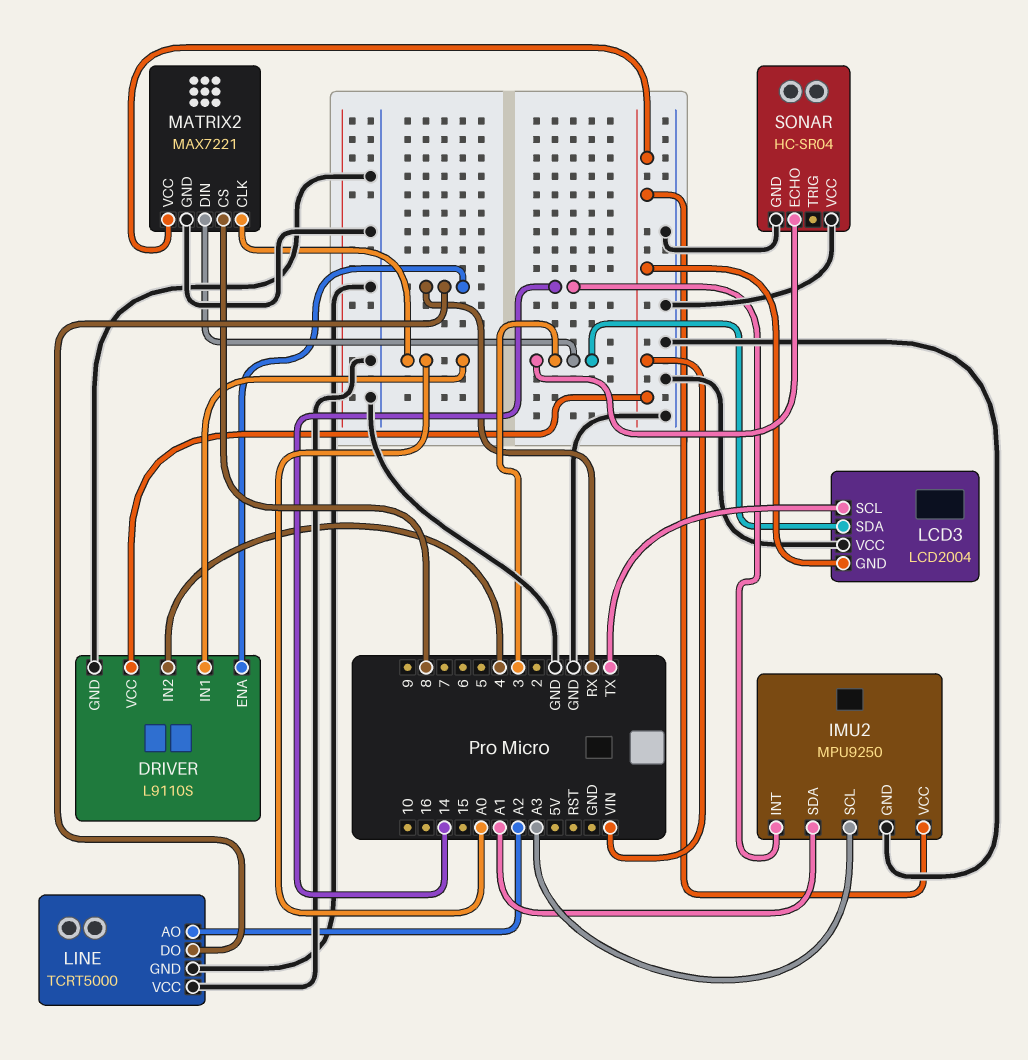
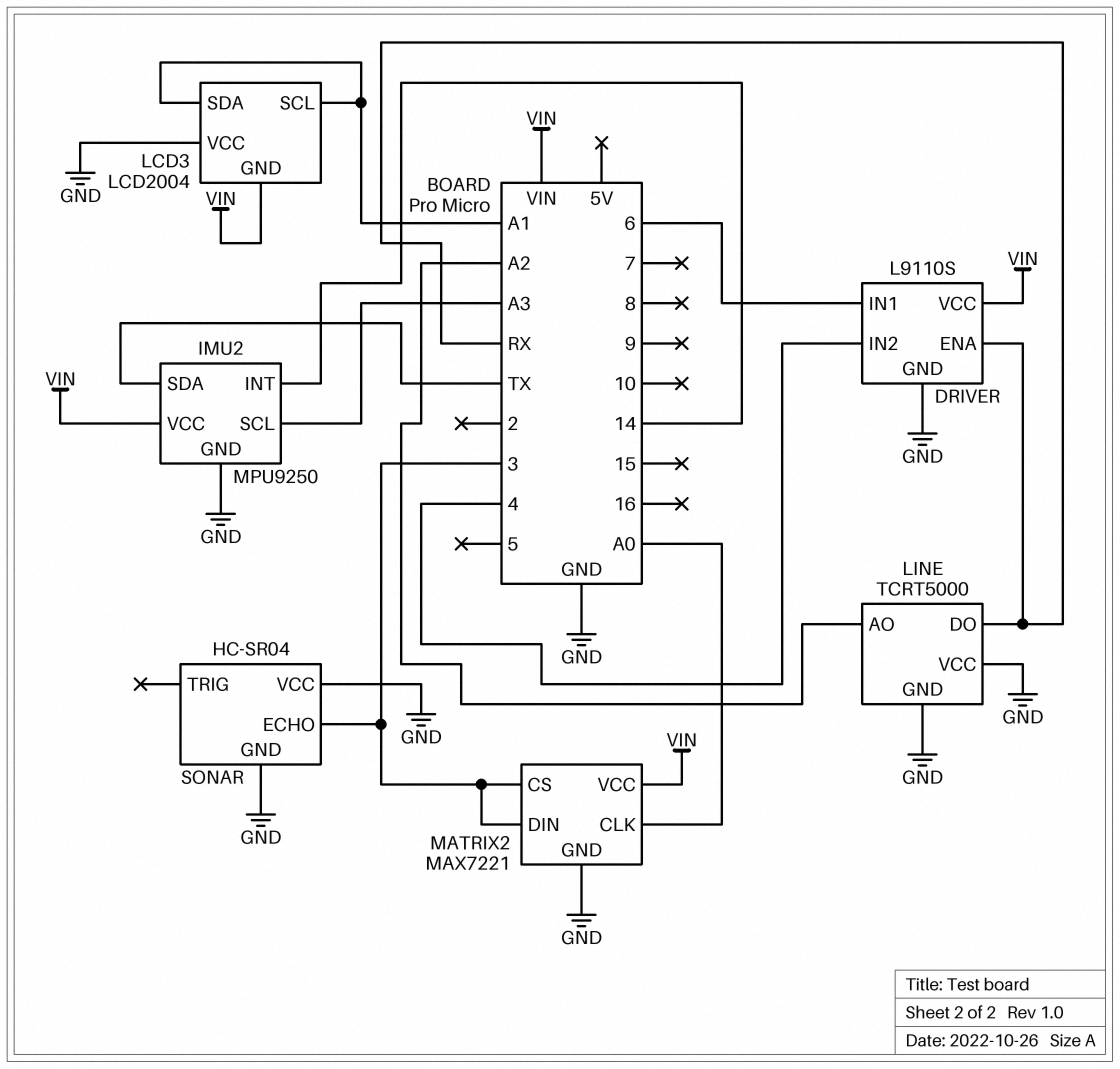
DRIVER pin IN1: A0 -> 6
IMU2 pin SDA: A1 -> TX
LCD3 pin SCL: TX -> A1
LCD3 pin SDA: 3 -> A1
MATRIX2 pin CS: 8 -> 3

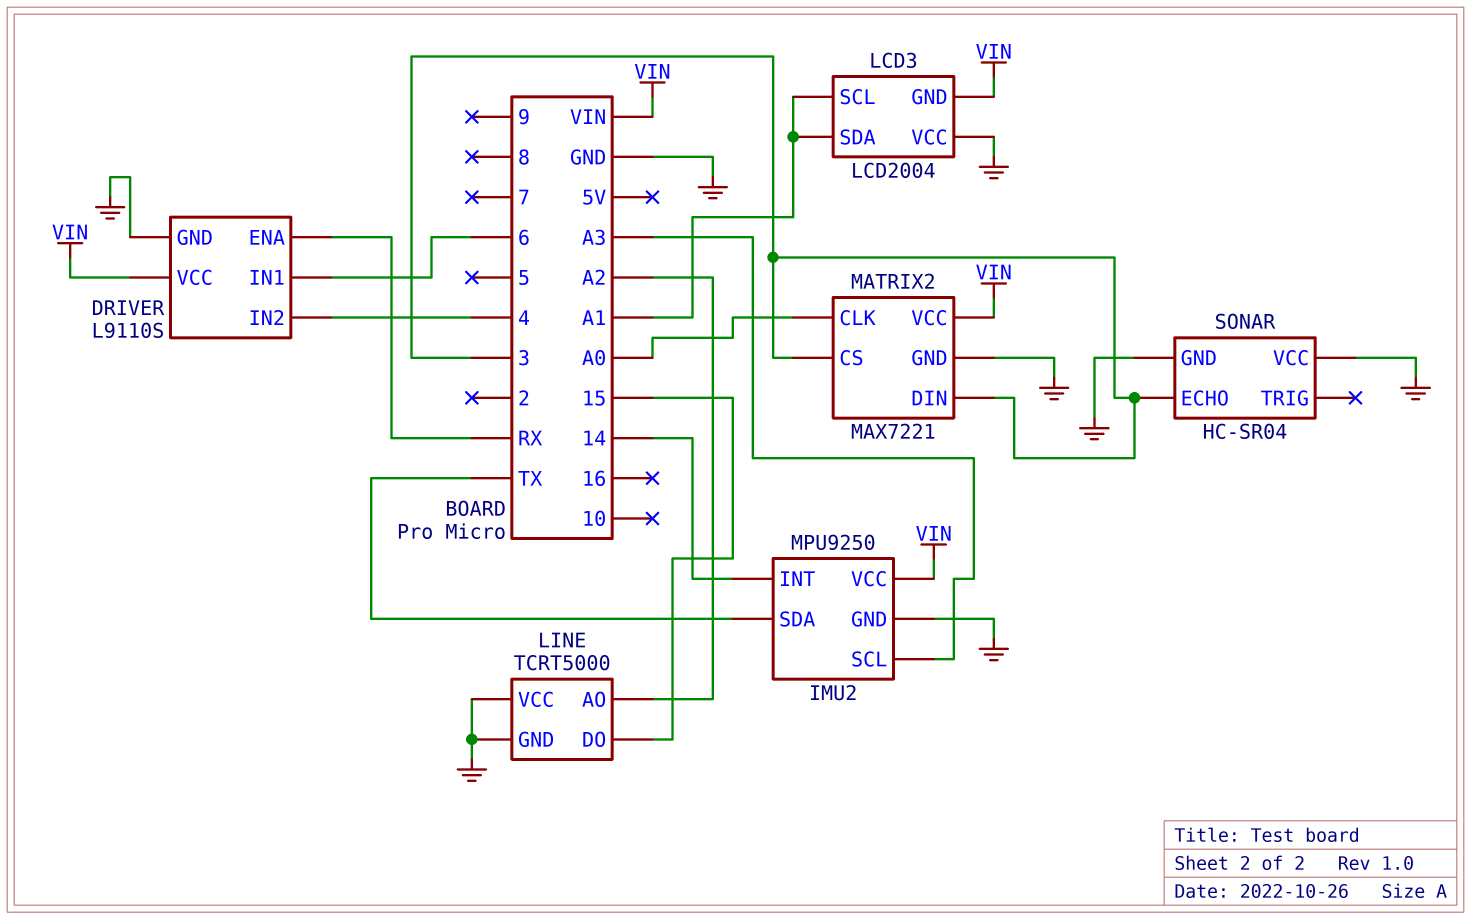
LINE pin DO: RX -> 15

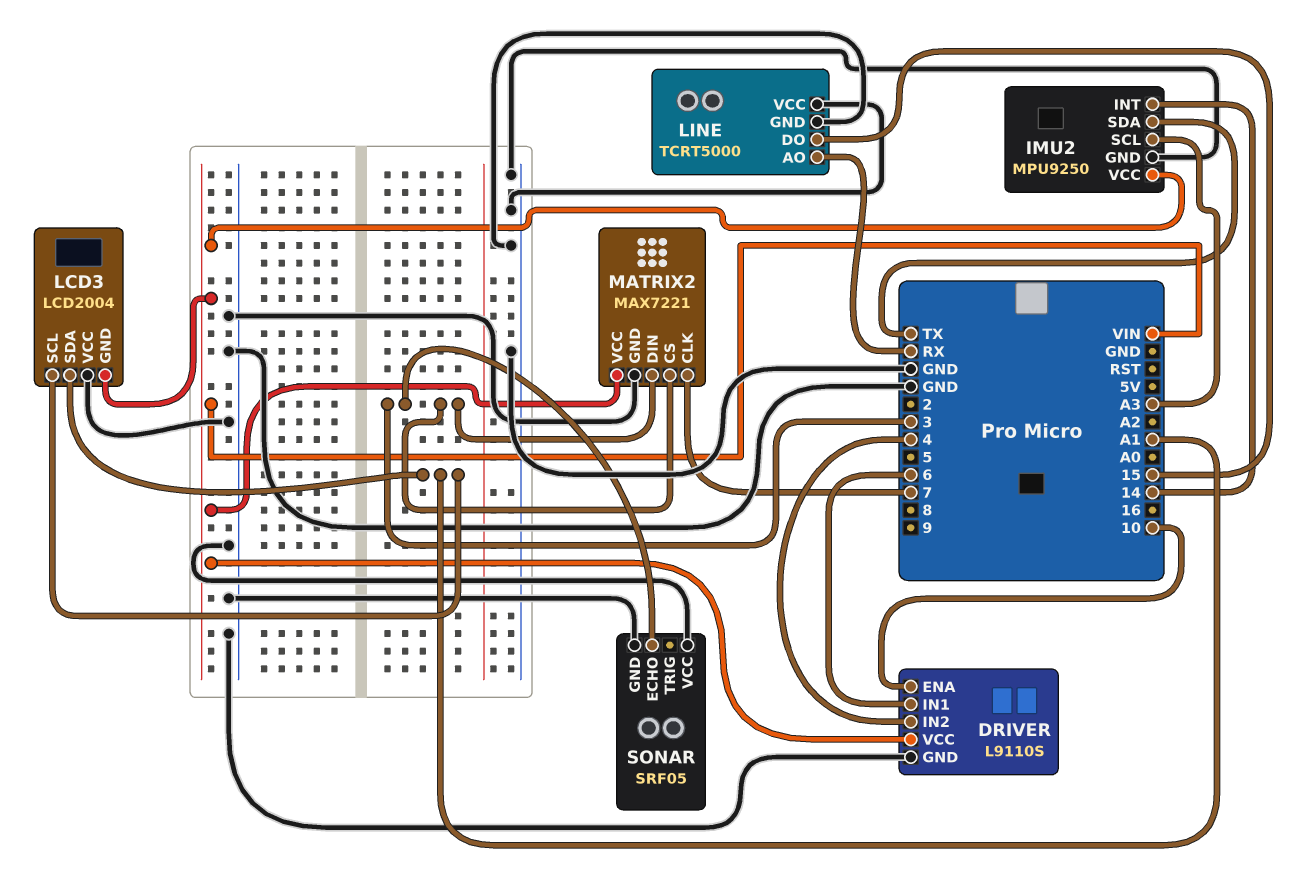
DRIVER pin ENA: RX -> 10
LINE pin AO: A2 -> RX
MATRIX2 pin CLK: A0 -> 7
SONAR: HC-SR04 -> SRF05

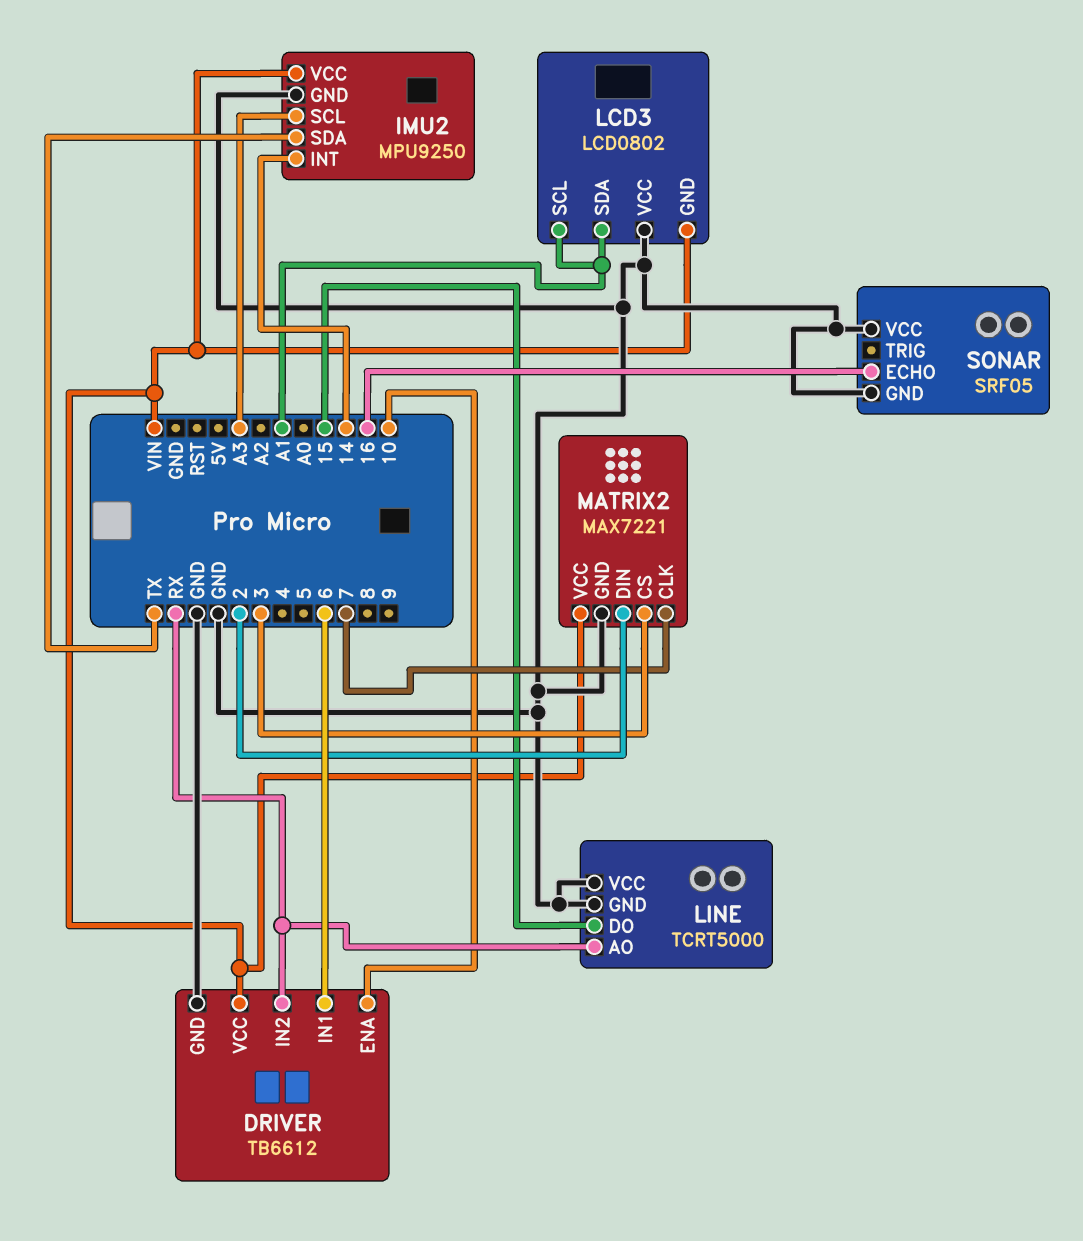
DRIVER: L9110S -> TB6612
DRIVER pin IN2: 4 -> RX
LCD3: LCD2004 -> LCD0802
MATRIX2 pin DIN: 3 -> 2
SONAR pin ECHO: 3 -> 16

